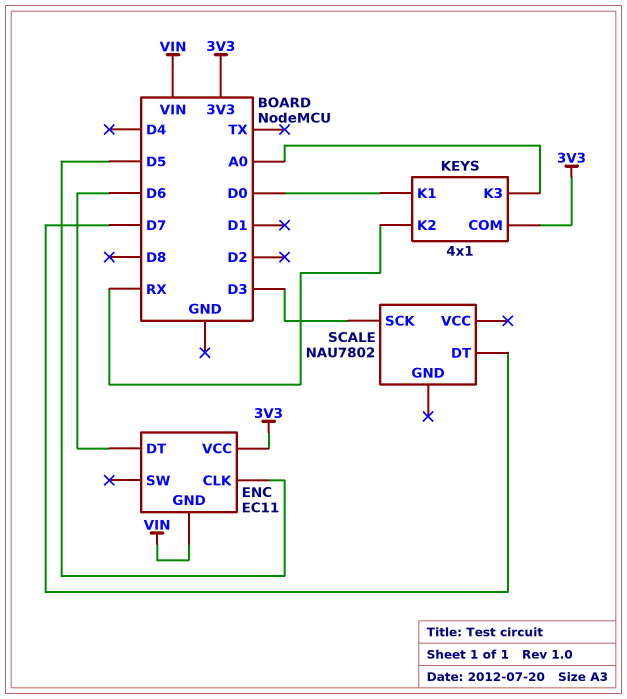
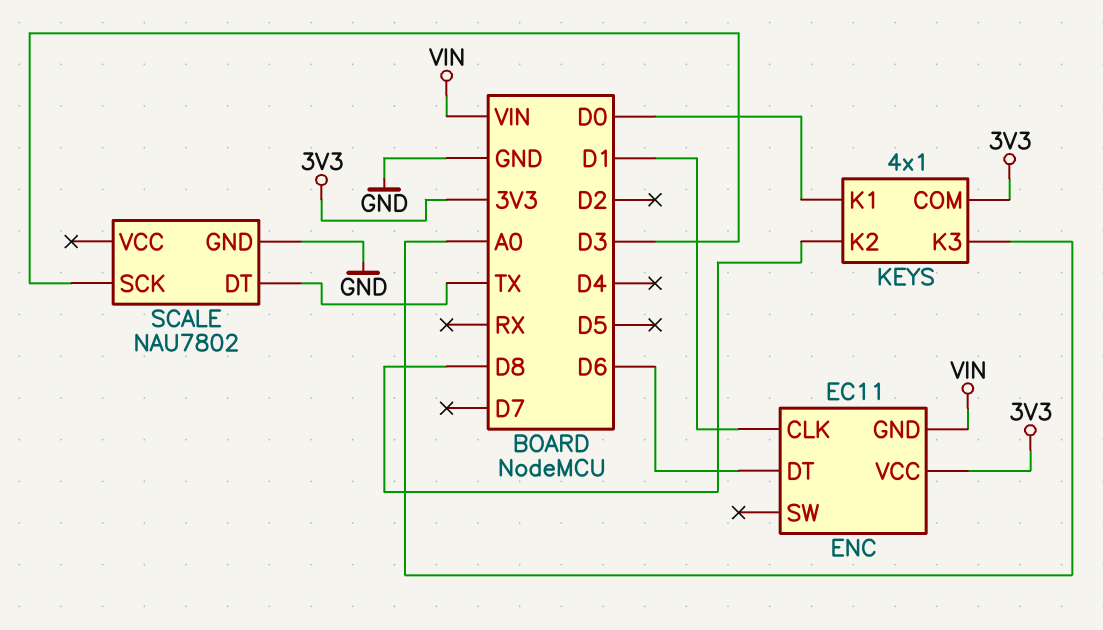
ENC pin CLK: D5 -> D1
KEYS pin K2: RX -> D8
SCALE pin DT: D7 -> TX
SCALE pin GND: none -> GND

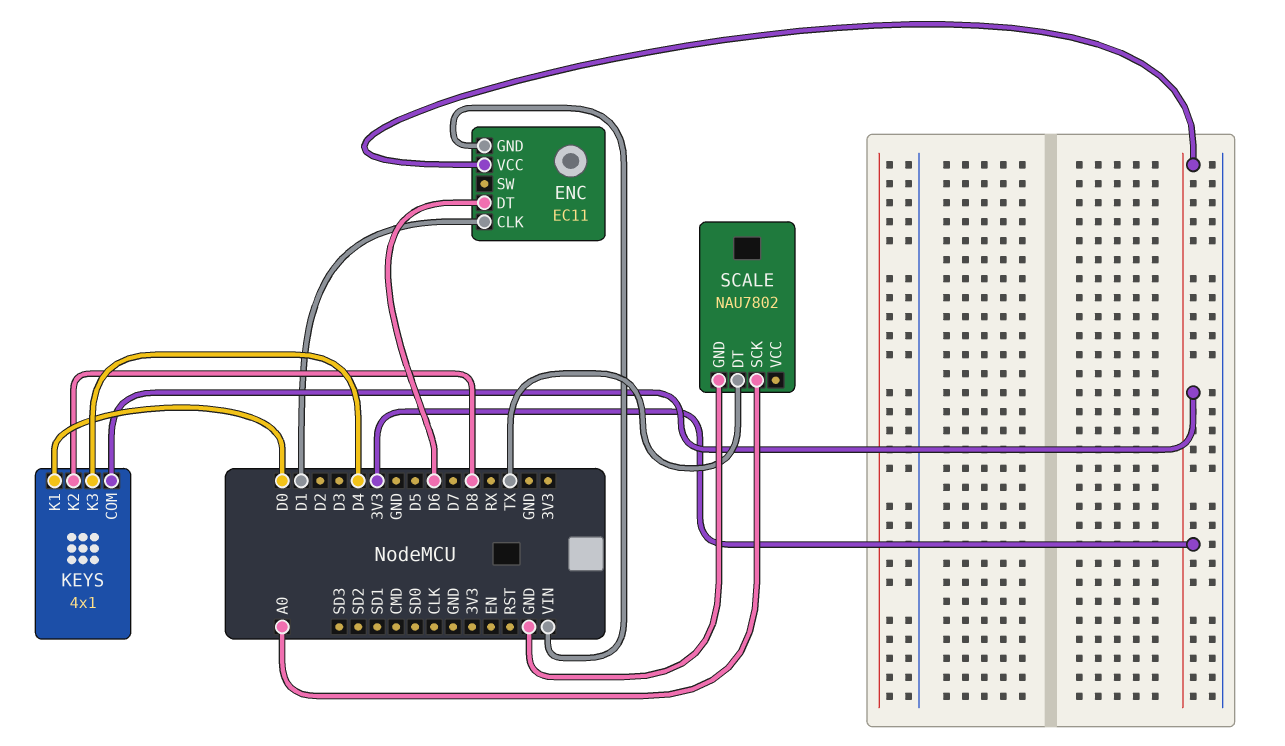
KEYS pin K3: A0 -> D4
SCALE pin SCK: D3 -> A0

